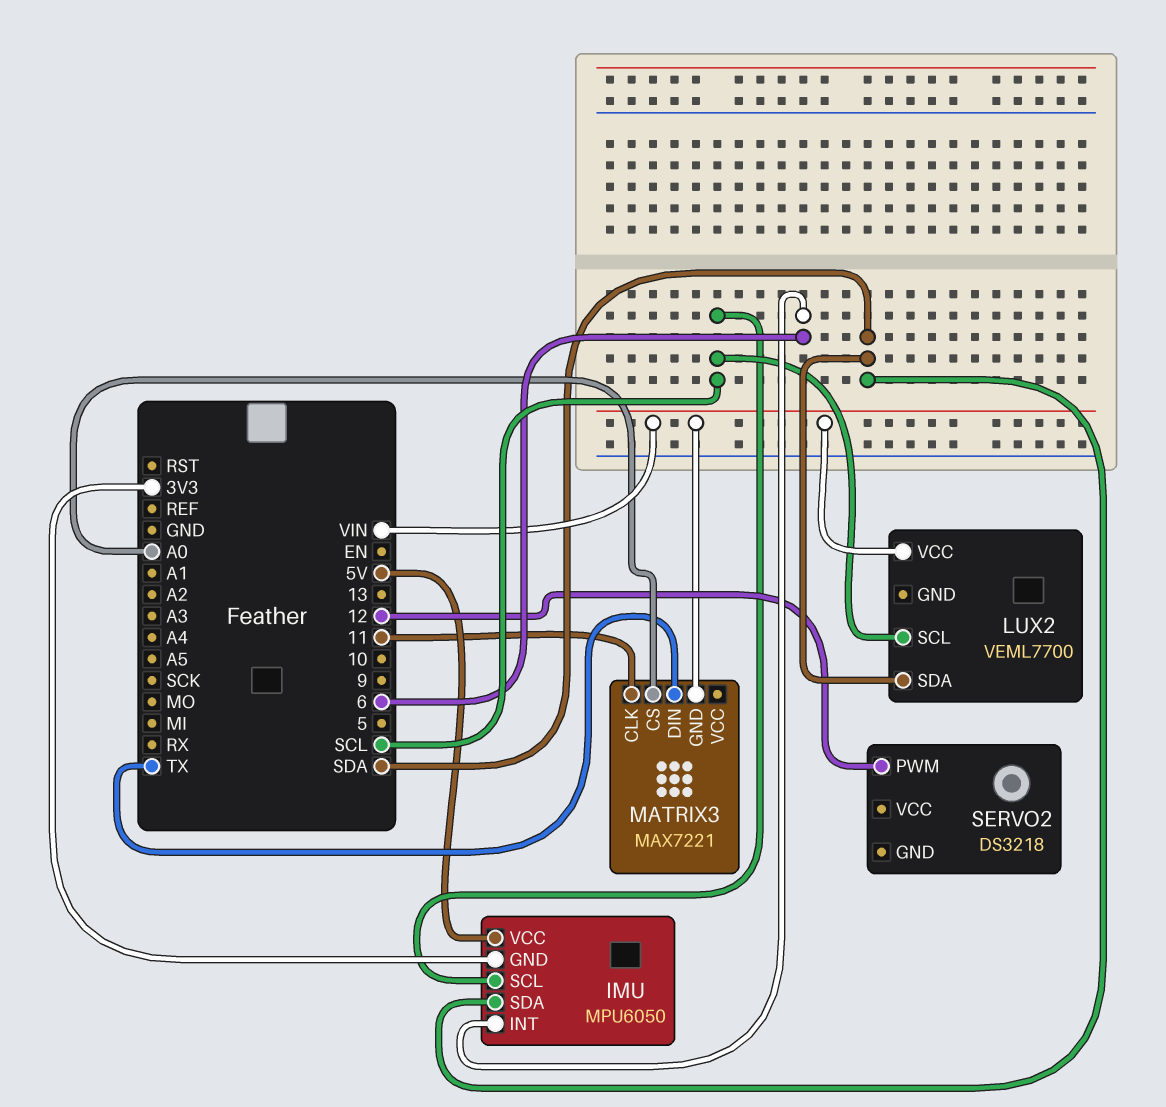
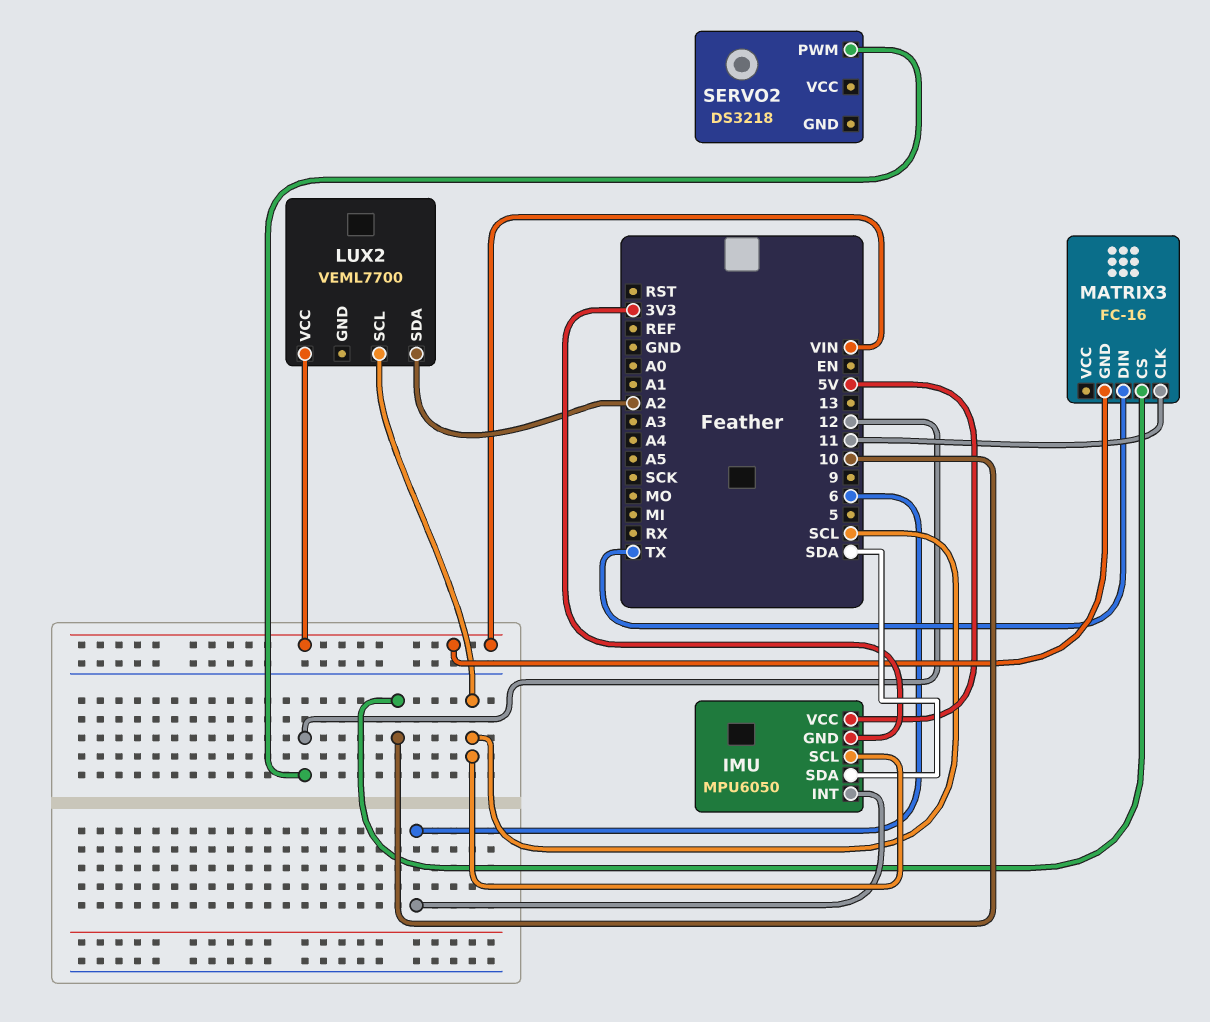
LUX2 pin SDA: SDA -> A2
MATRIX3: MAX7221 -> FC-16
MATRIX3 pin CS: A0 -> 10

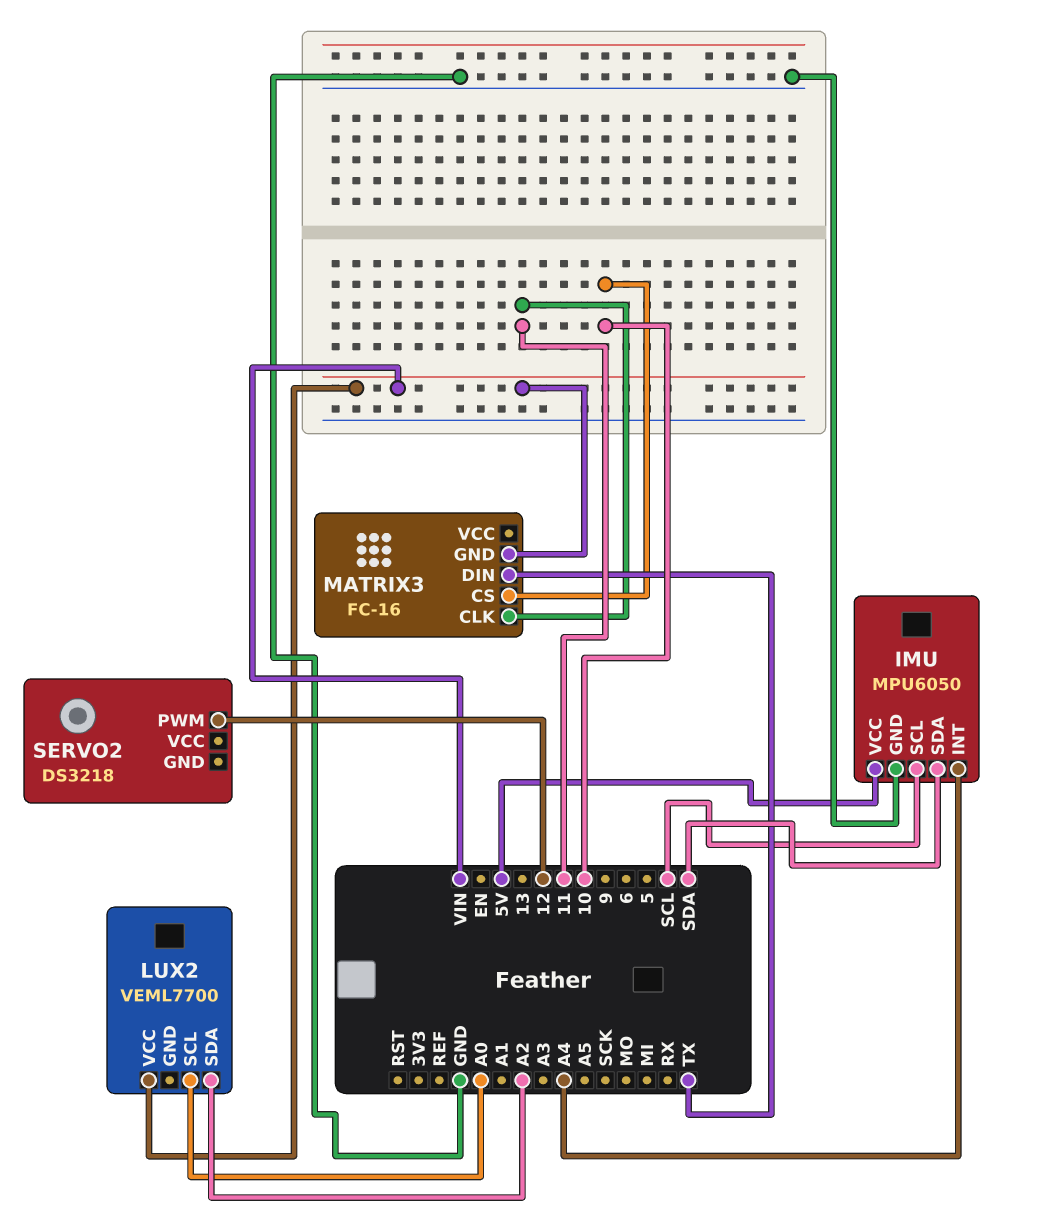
IMU pin GND: 3V3 -> GND
IMU pin INT: 6 -> A4
LUX2 pin SCL: SCL -> A0

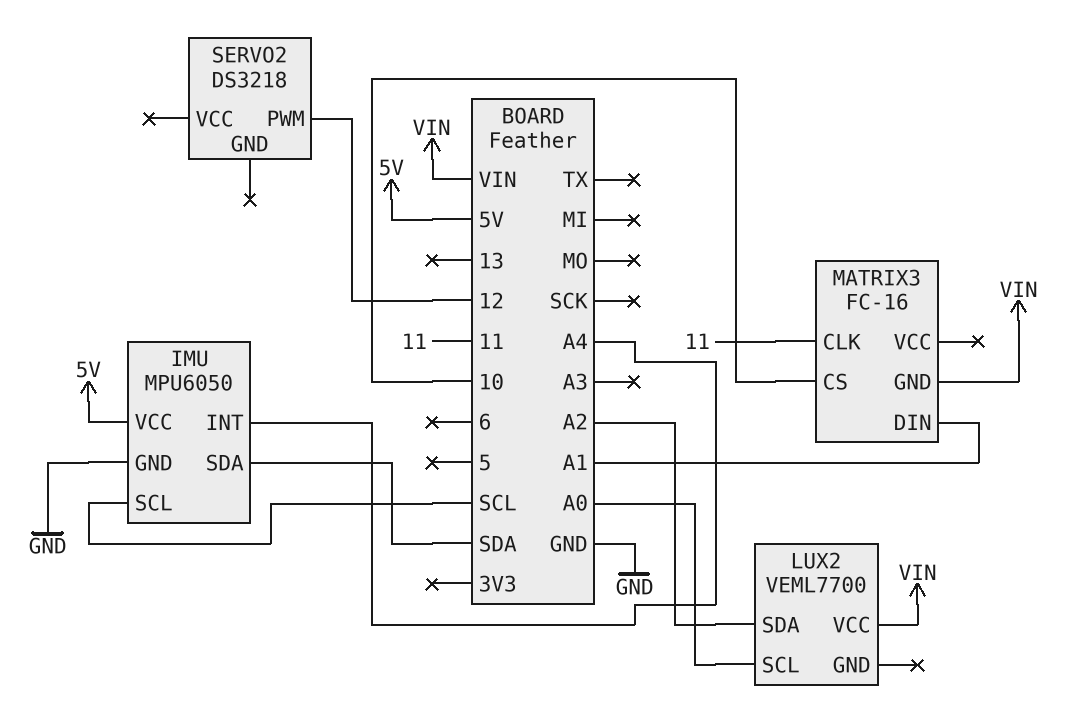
MATRIX3 pin DIN: TX -> A1

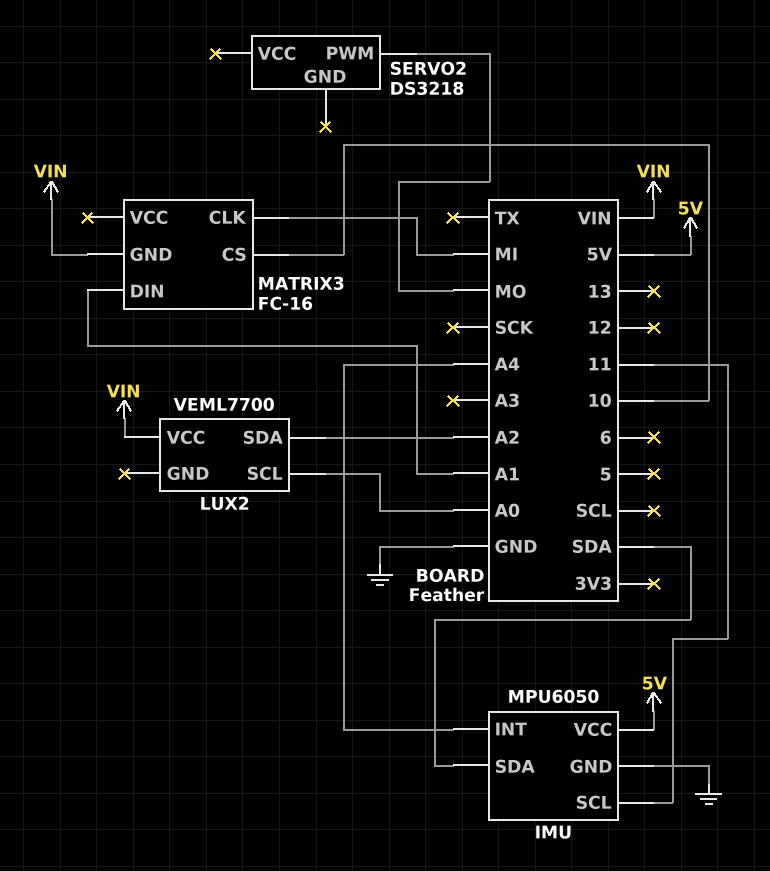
IMU pin SCL: SCL -> 11
MATRIX3 pin CLK: 11 -> MI
SERVO2 pin PWM: 12 -> MO

